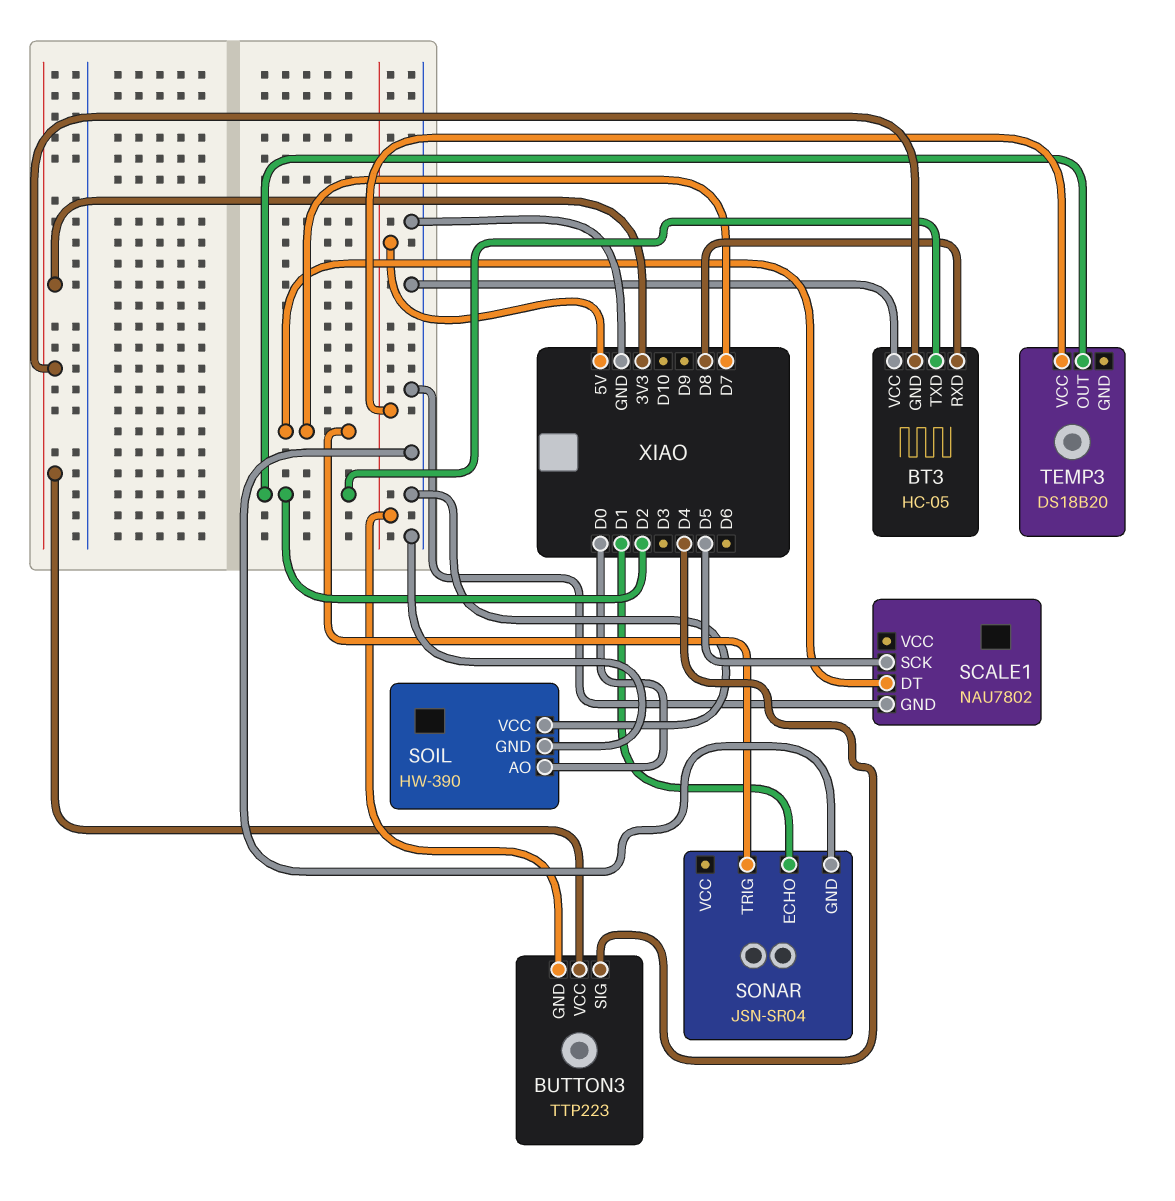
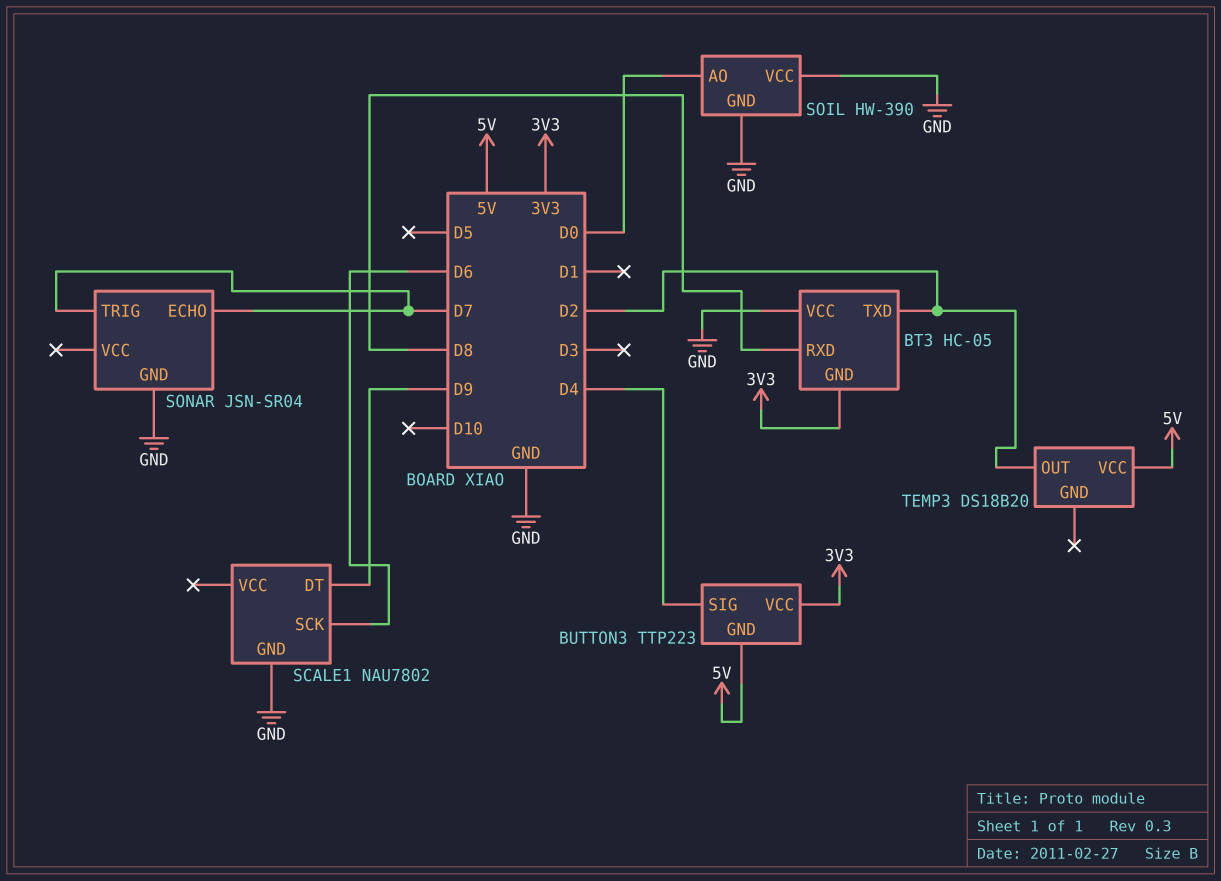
SCALE1 pin DT: D7 -> D9
SCALE1 pin SCK: D5 -> D6
SONAR pin ECHO: D1 -> D7

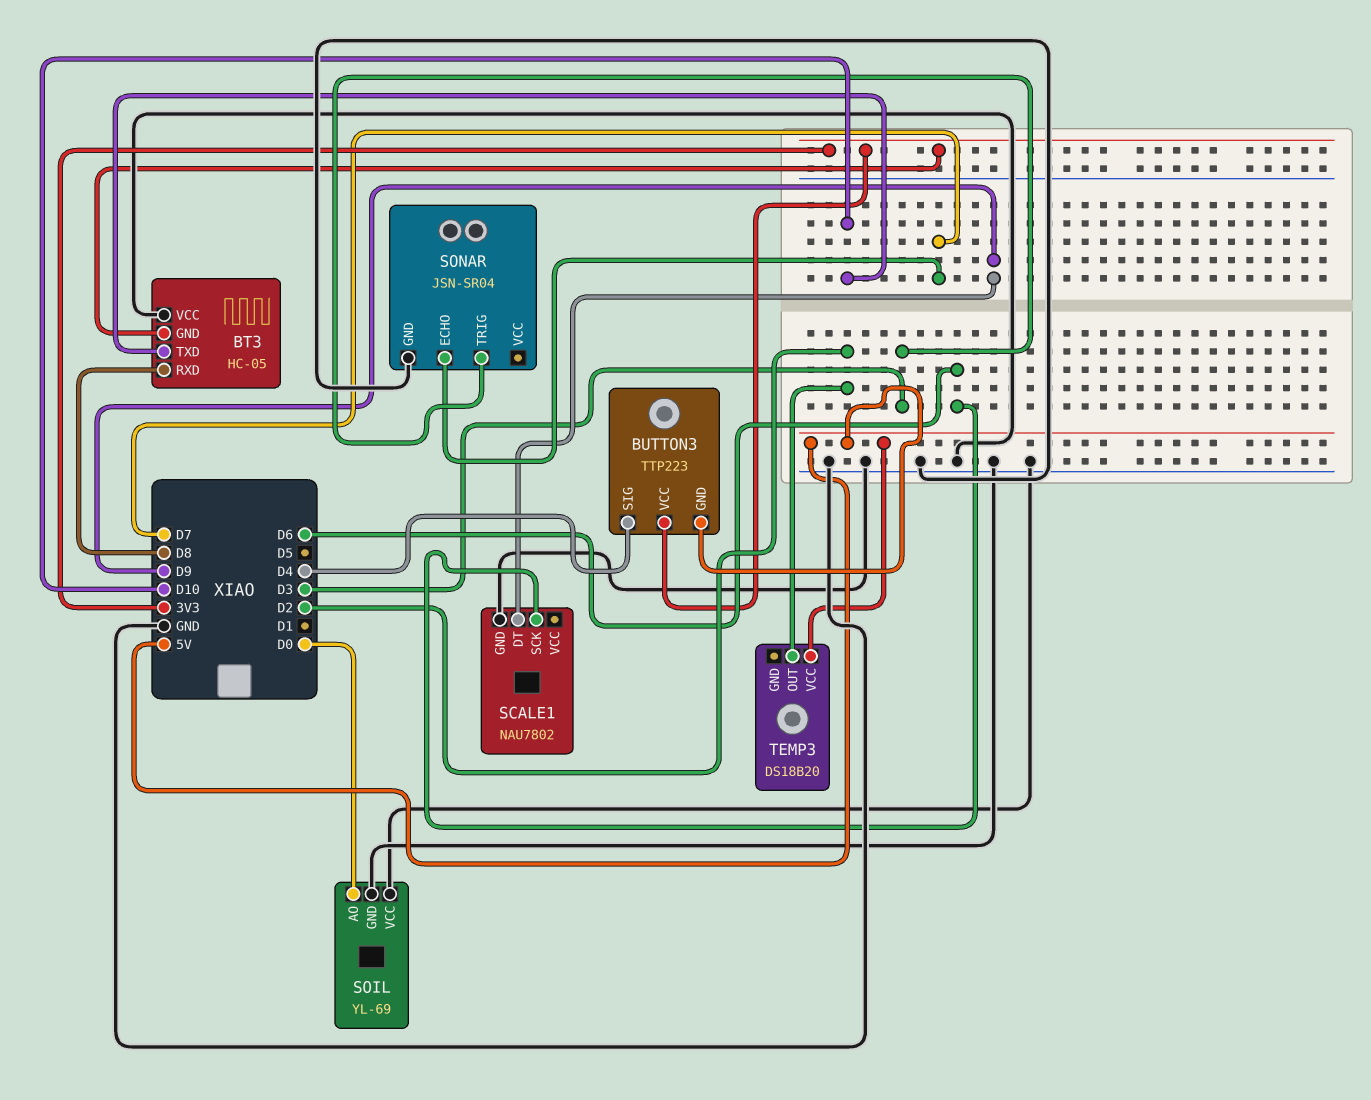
BT3 pin TXD: D2 -> D10
SOIL: HW-390 -> YL-69
SONAR pin TRIG: D7 -> D3

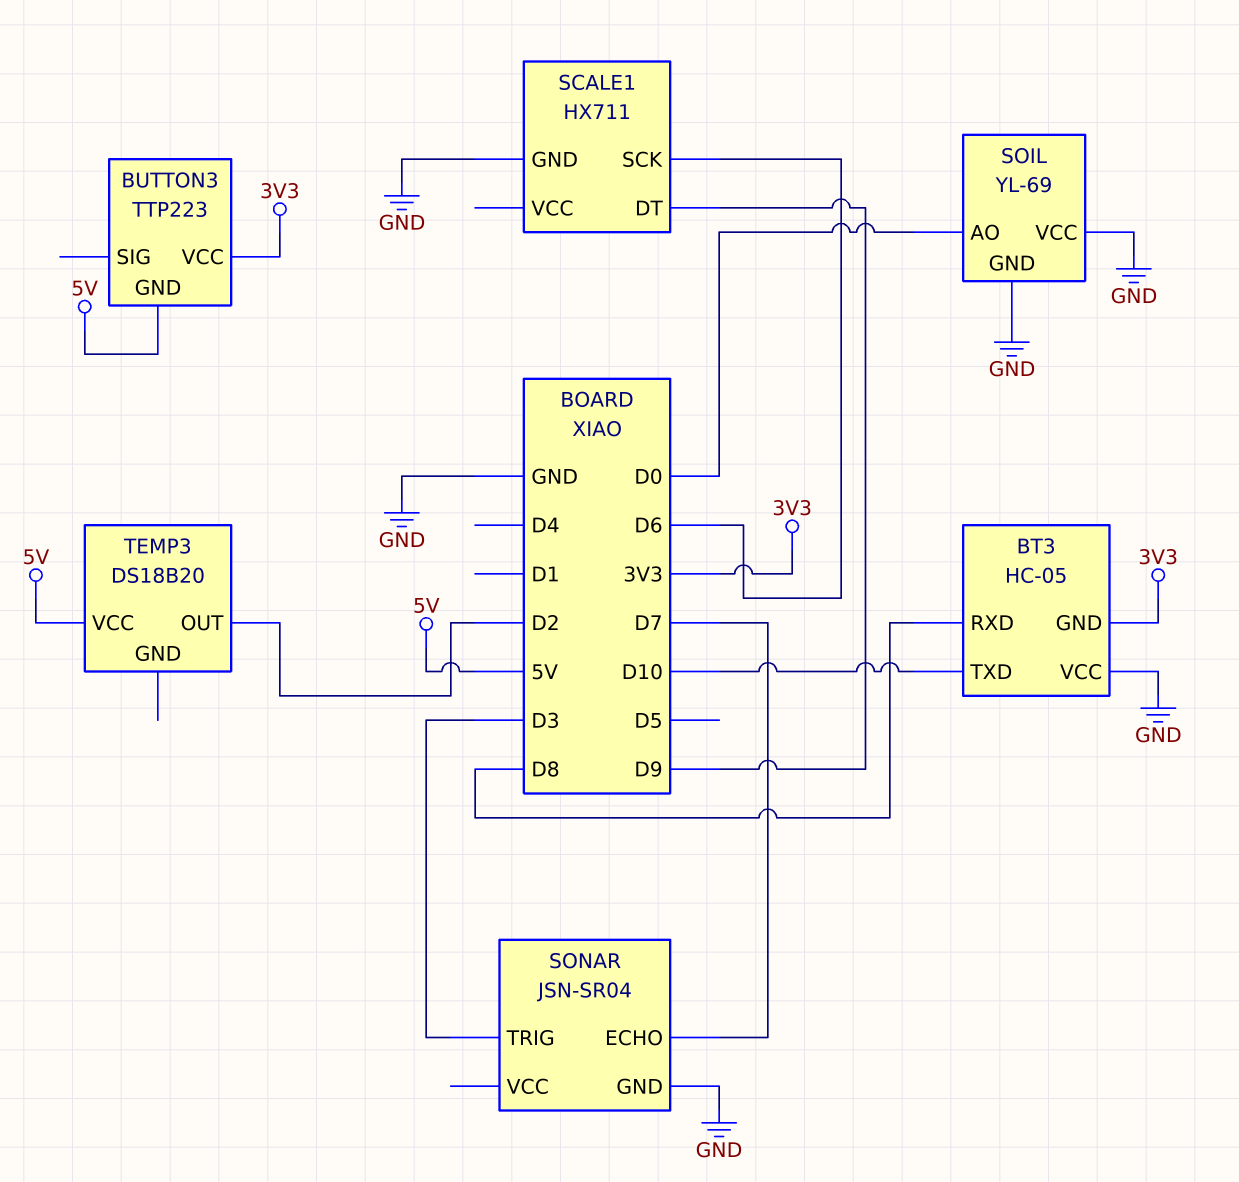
BUTTON3 pin SIG: D4 -> none
SCALE1: NAU7802 -> HX711

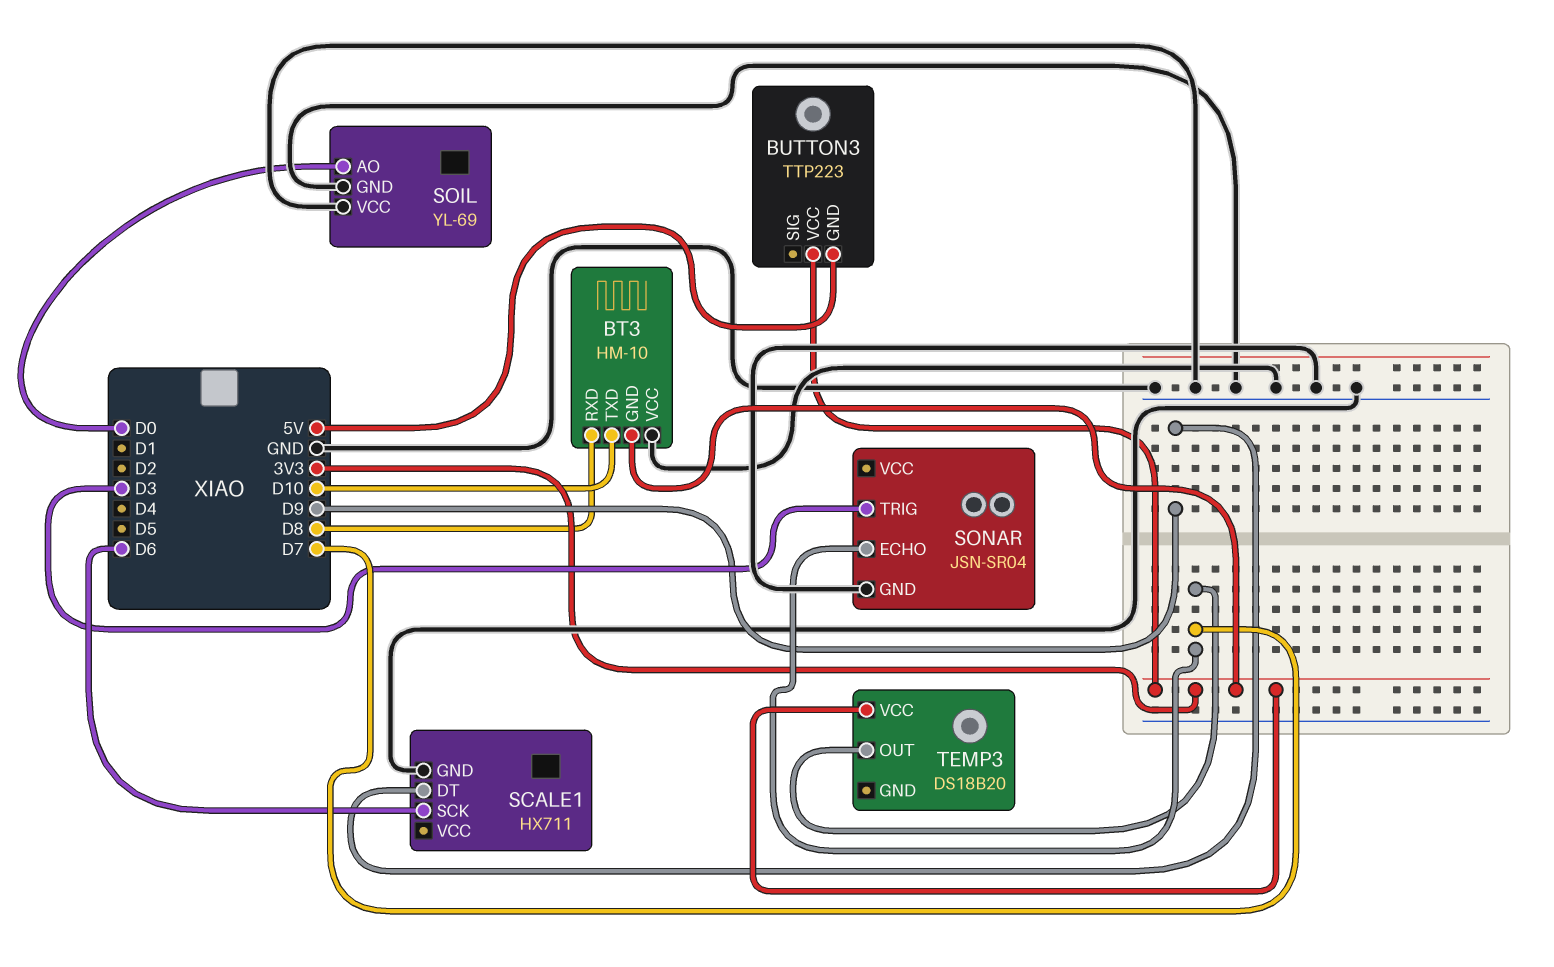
BT3: HC-05 -> HM-10
TEMP3 pin OUT: D2 -> D7
TEMP3 pin VCC: 5V -> 3V3

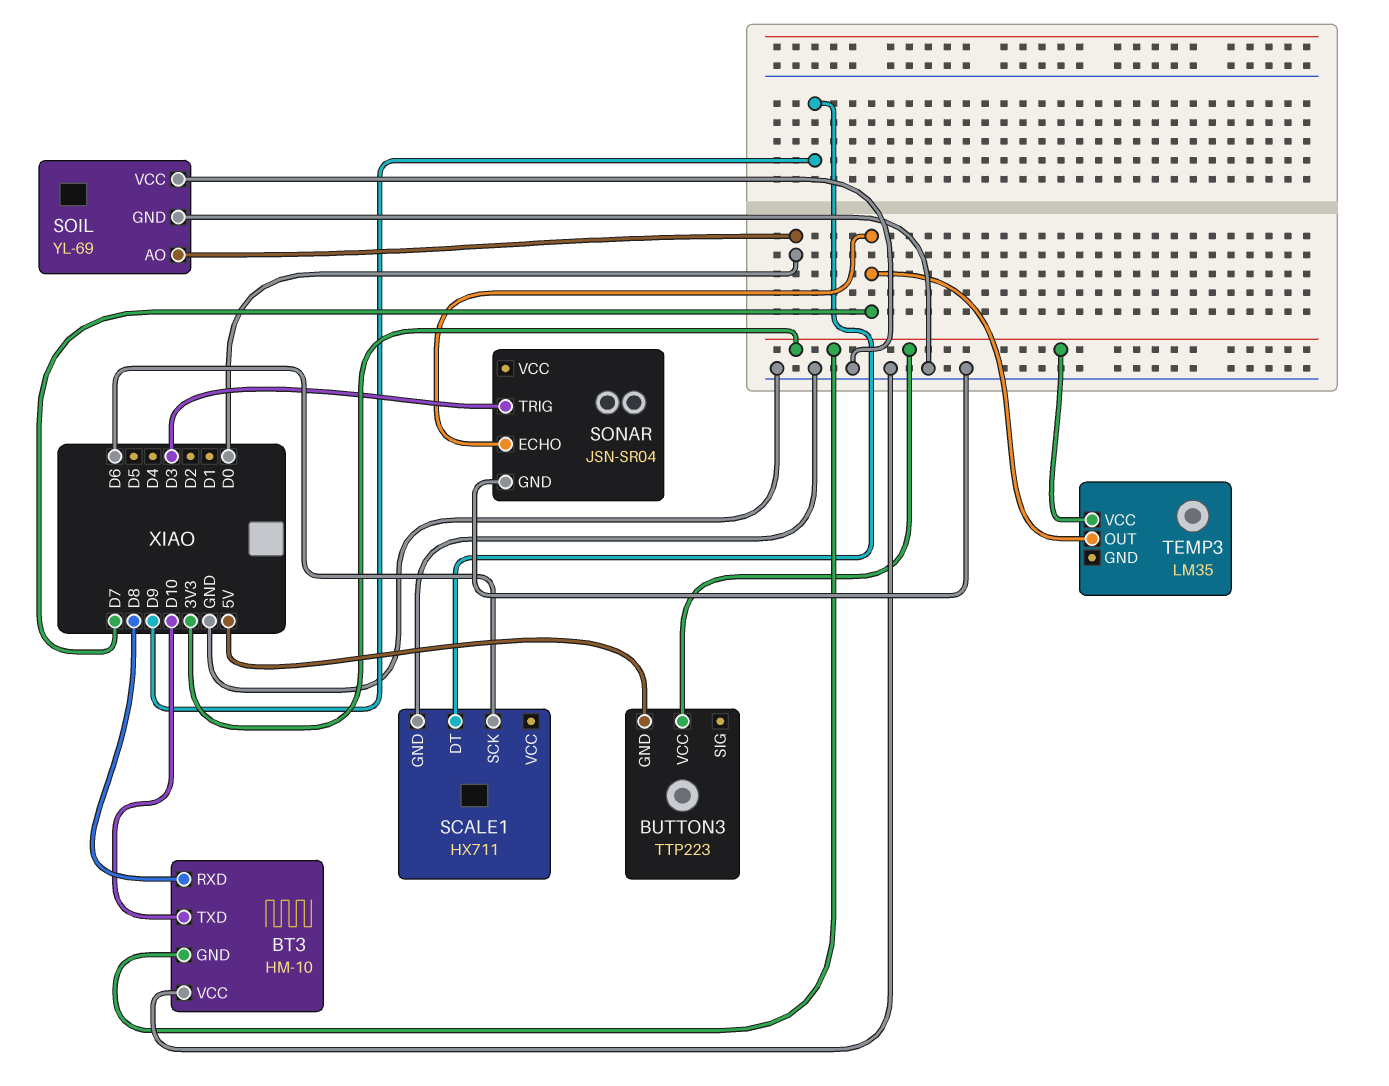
TEMP3: DS18B20 -> LM35

